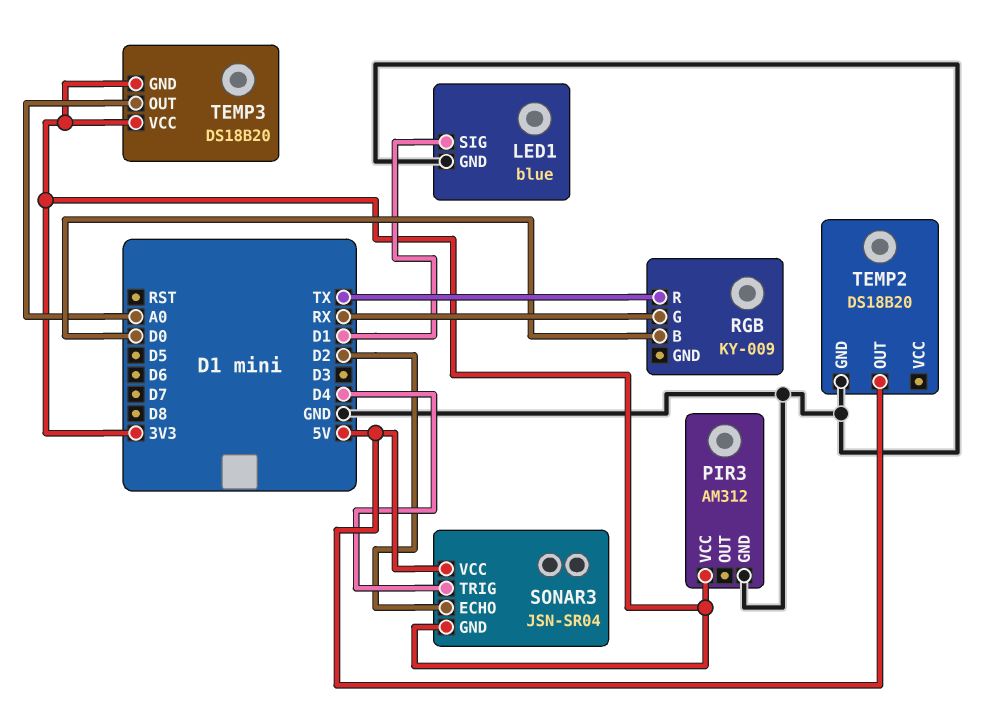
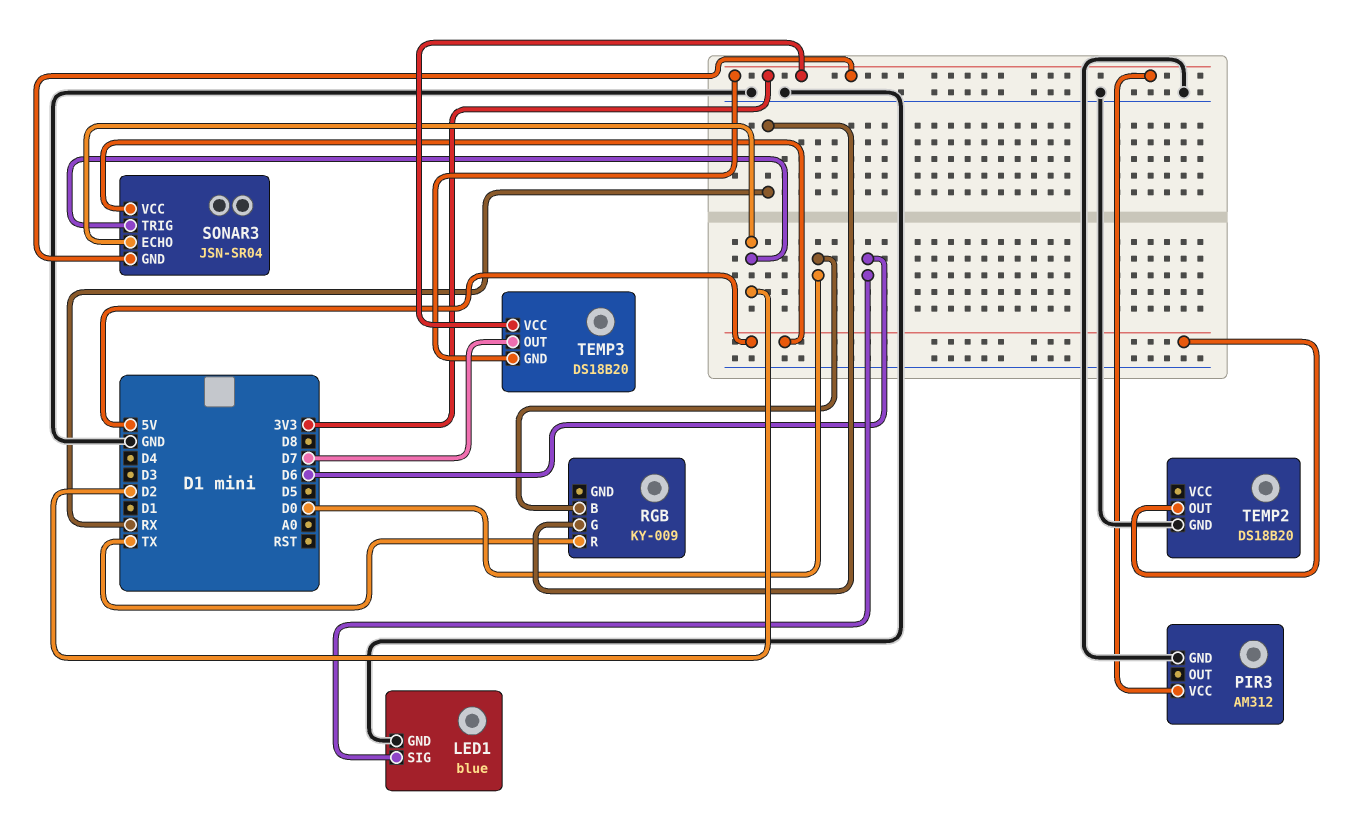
LED1 pin SIG: D1 -> D6
SONAR3 pin TRIG: D4 -> D2
TEMP3 pin OUT: A0 -> D7

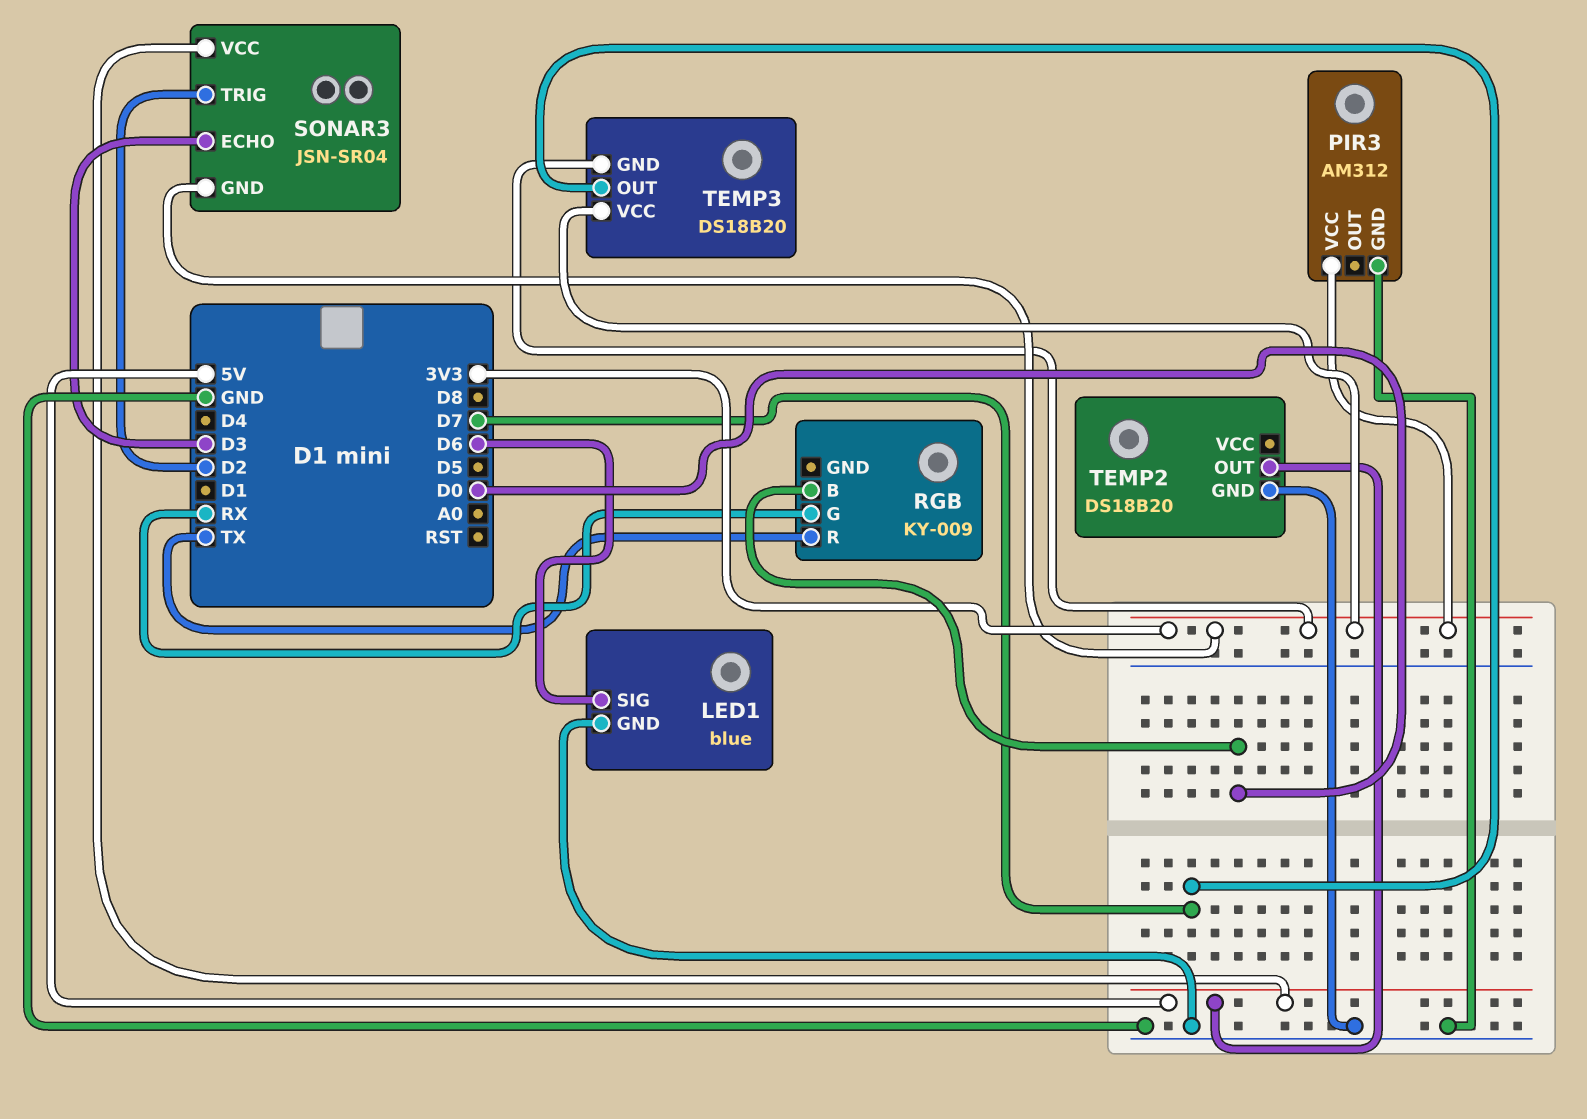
SONAR3 pin ECHO: D2 -> D3

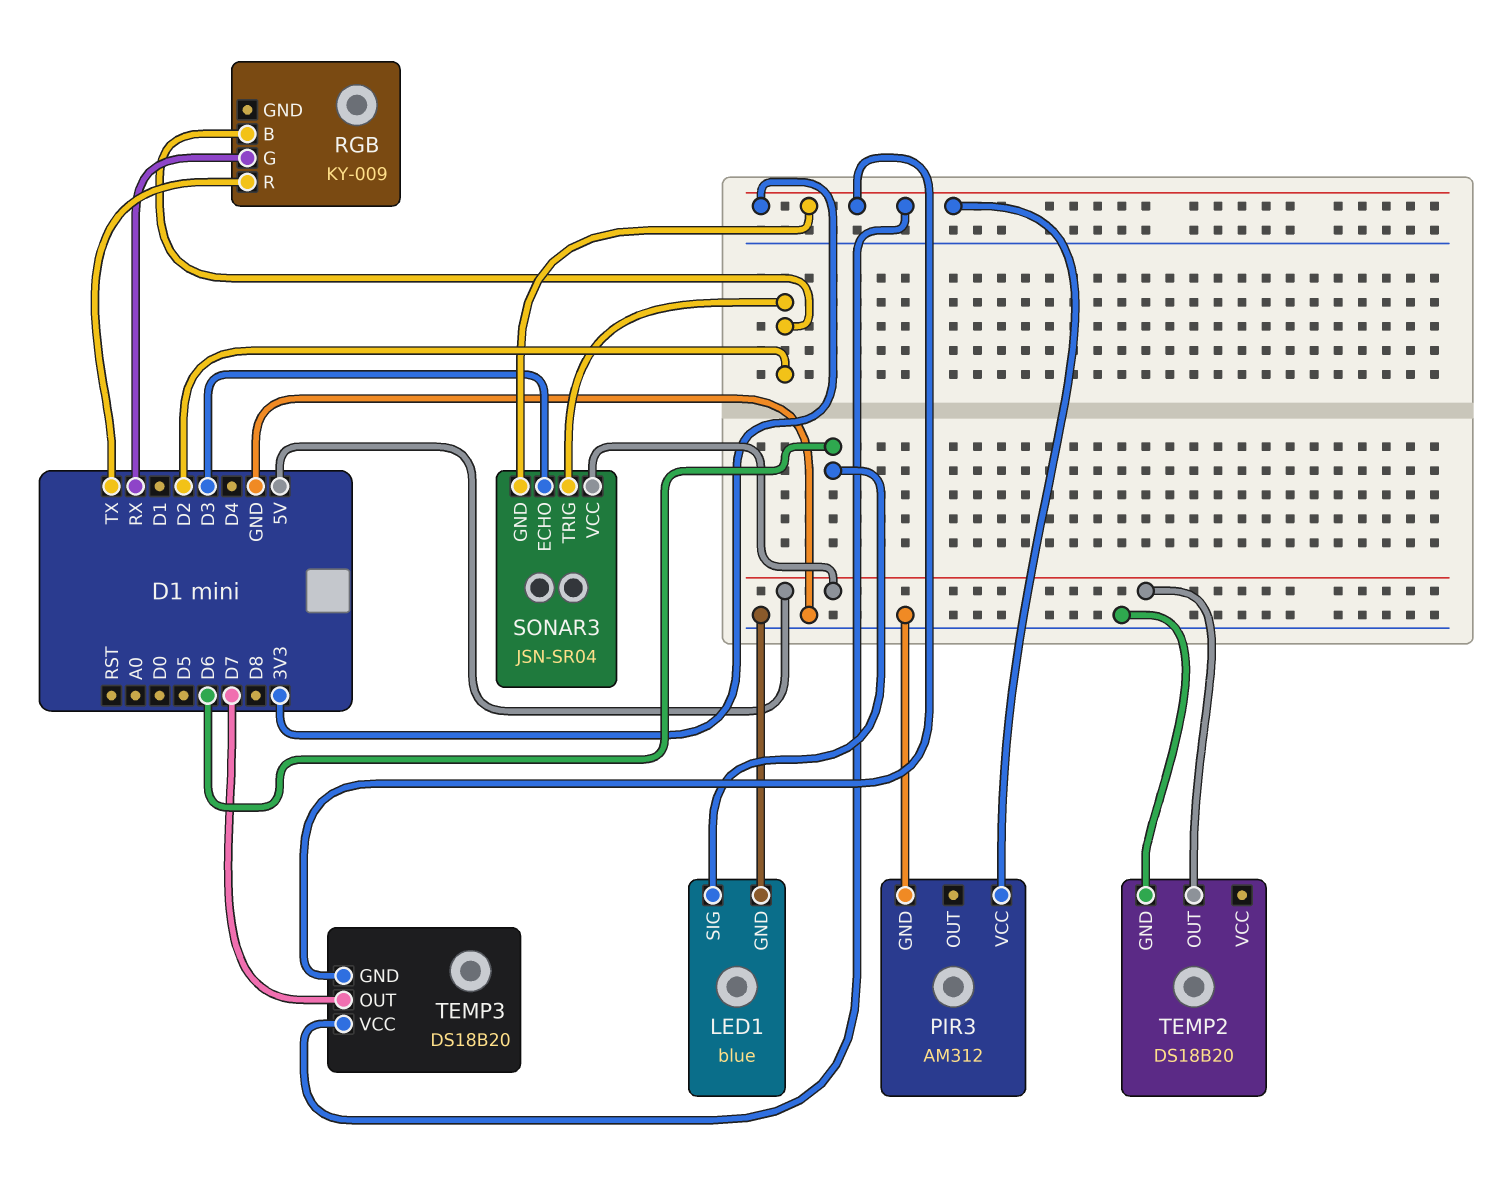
RGB pin B: D0 -> D2

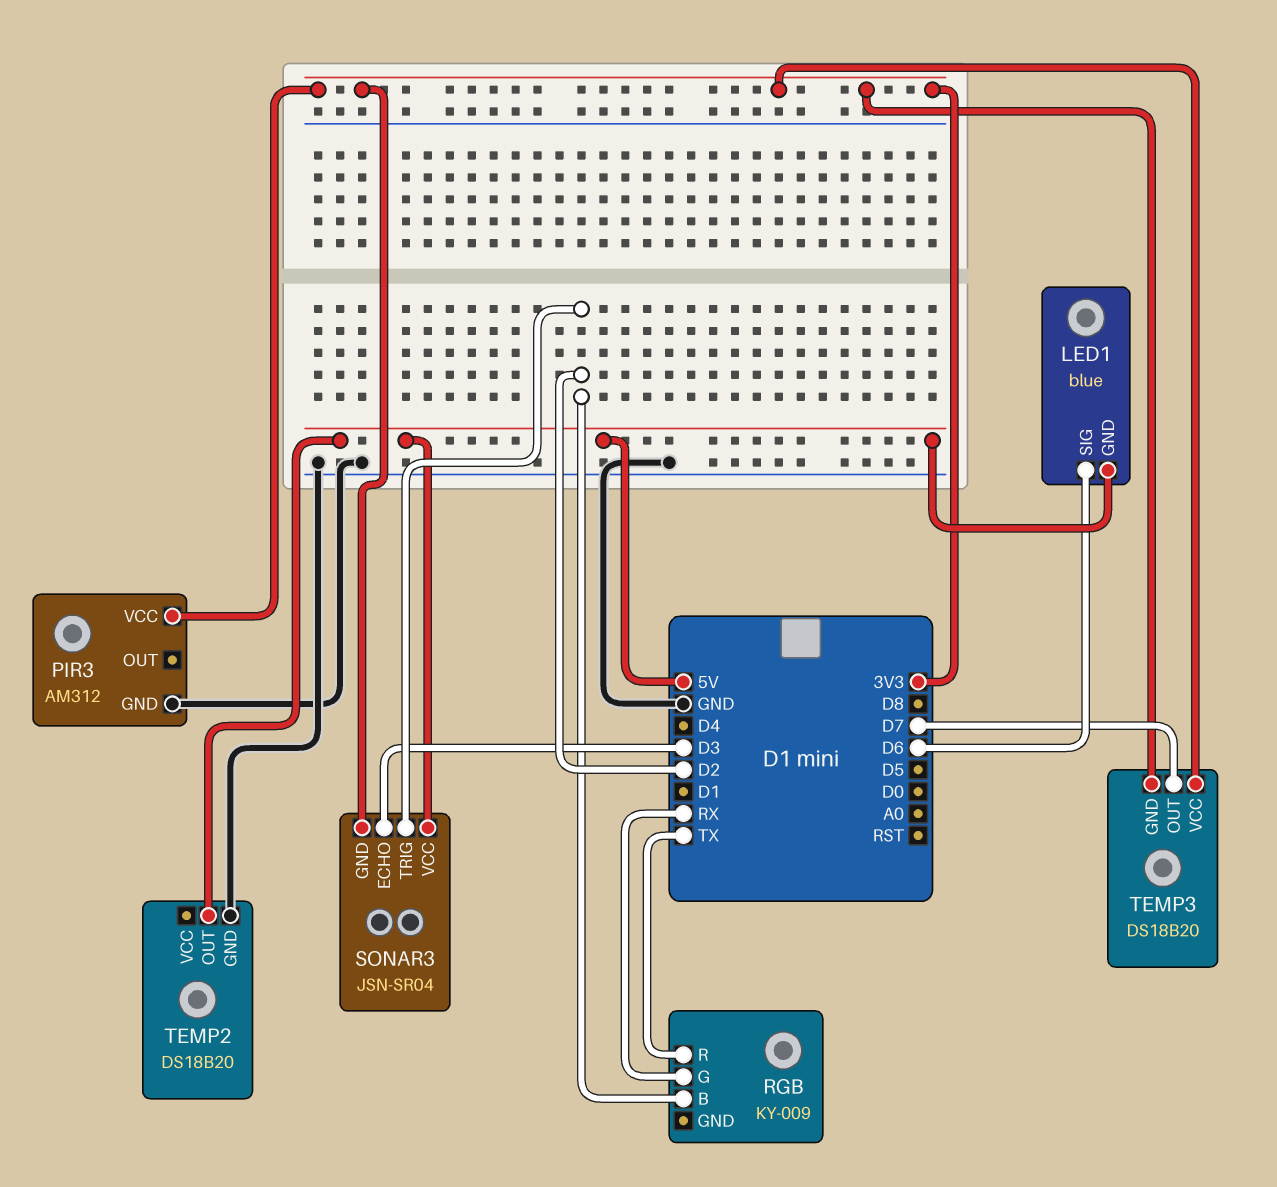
LED1 pin GND: GND -> 5V

